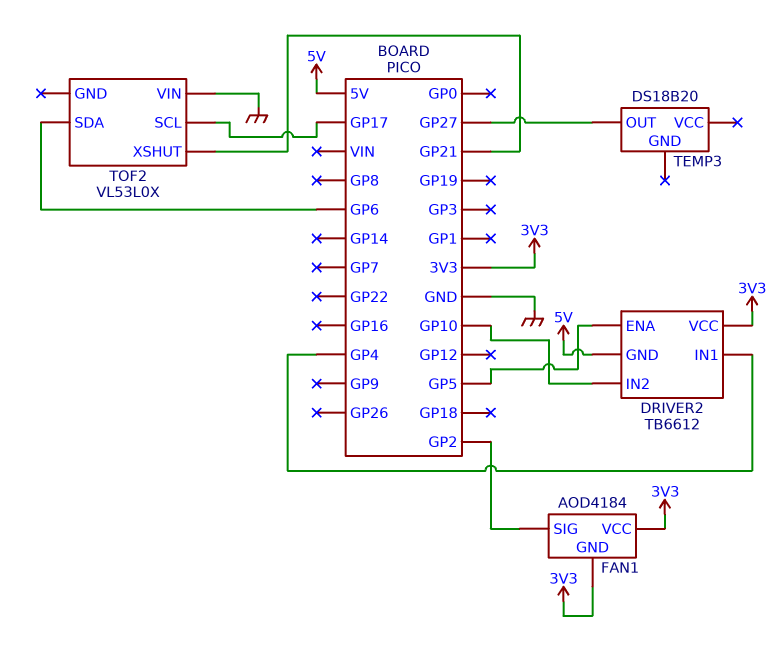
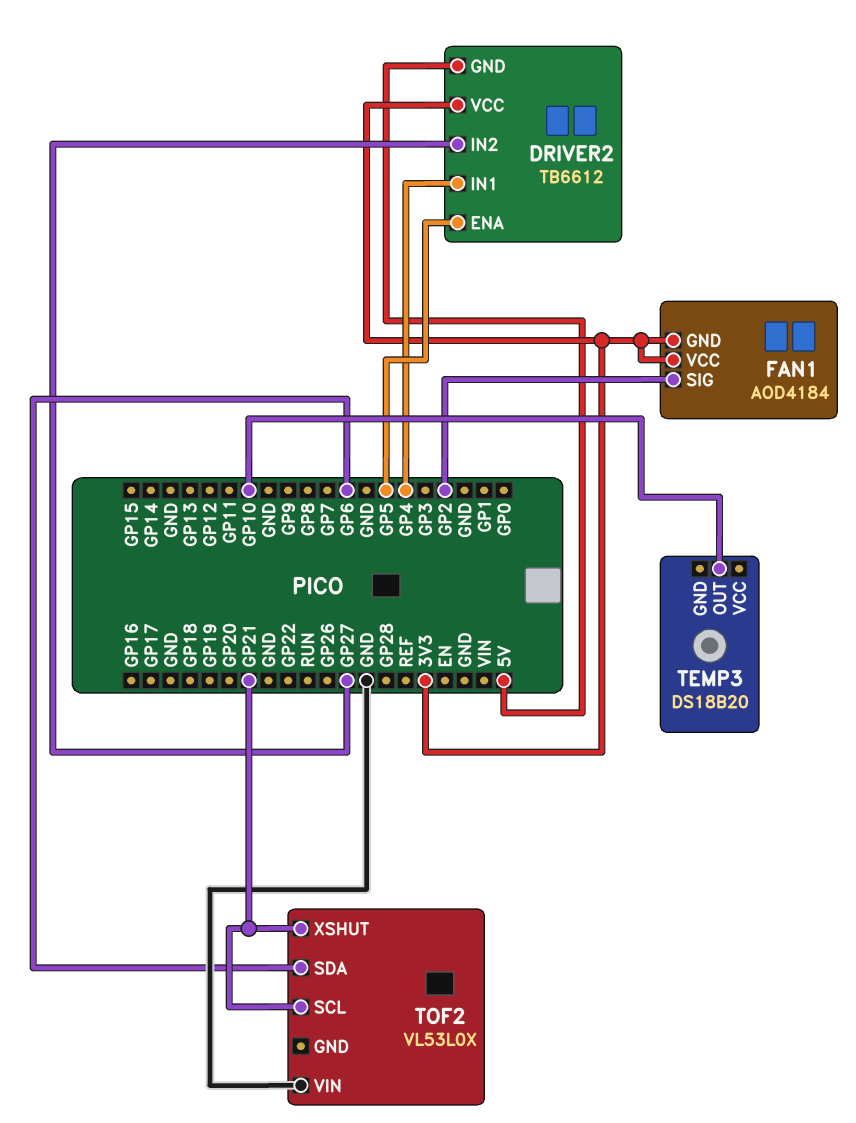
DRIVER2 pin IN2: GP10 -> GP27
TEMP3 pin OUT: GP27 -> GP10
TOF2 pin SCL: GP17 -> GP21

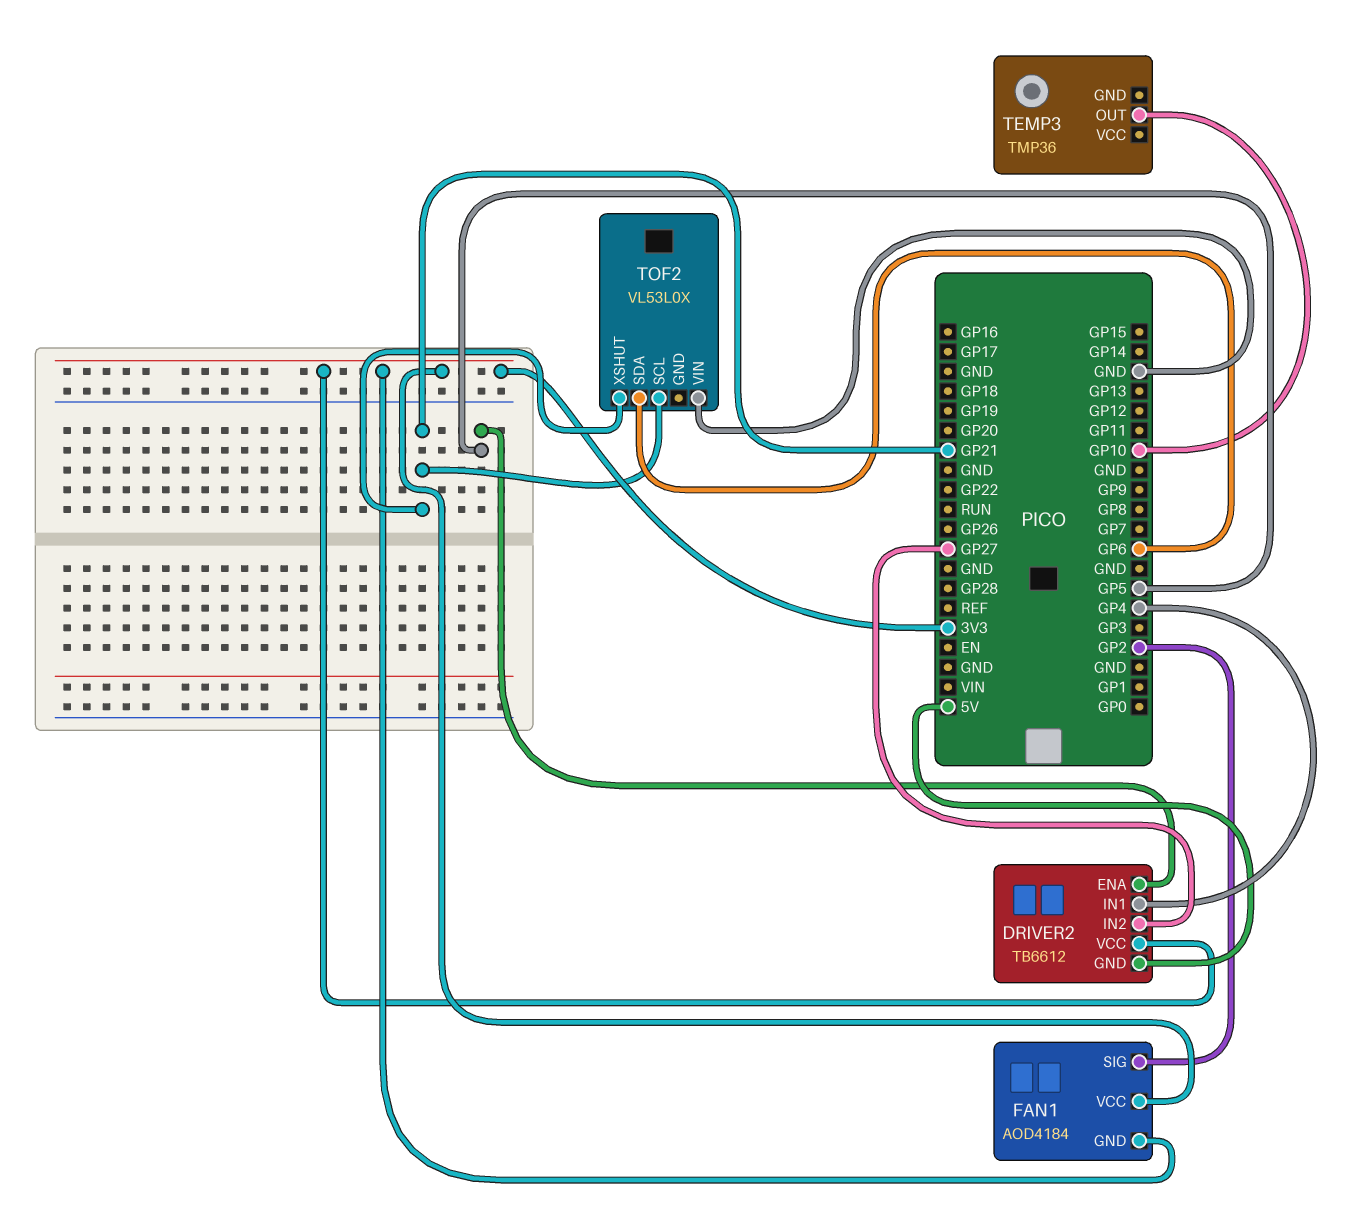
TEMP3: DS18B20 -> TMP36

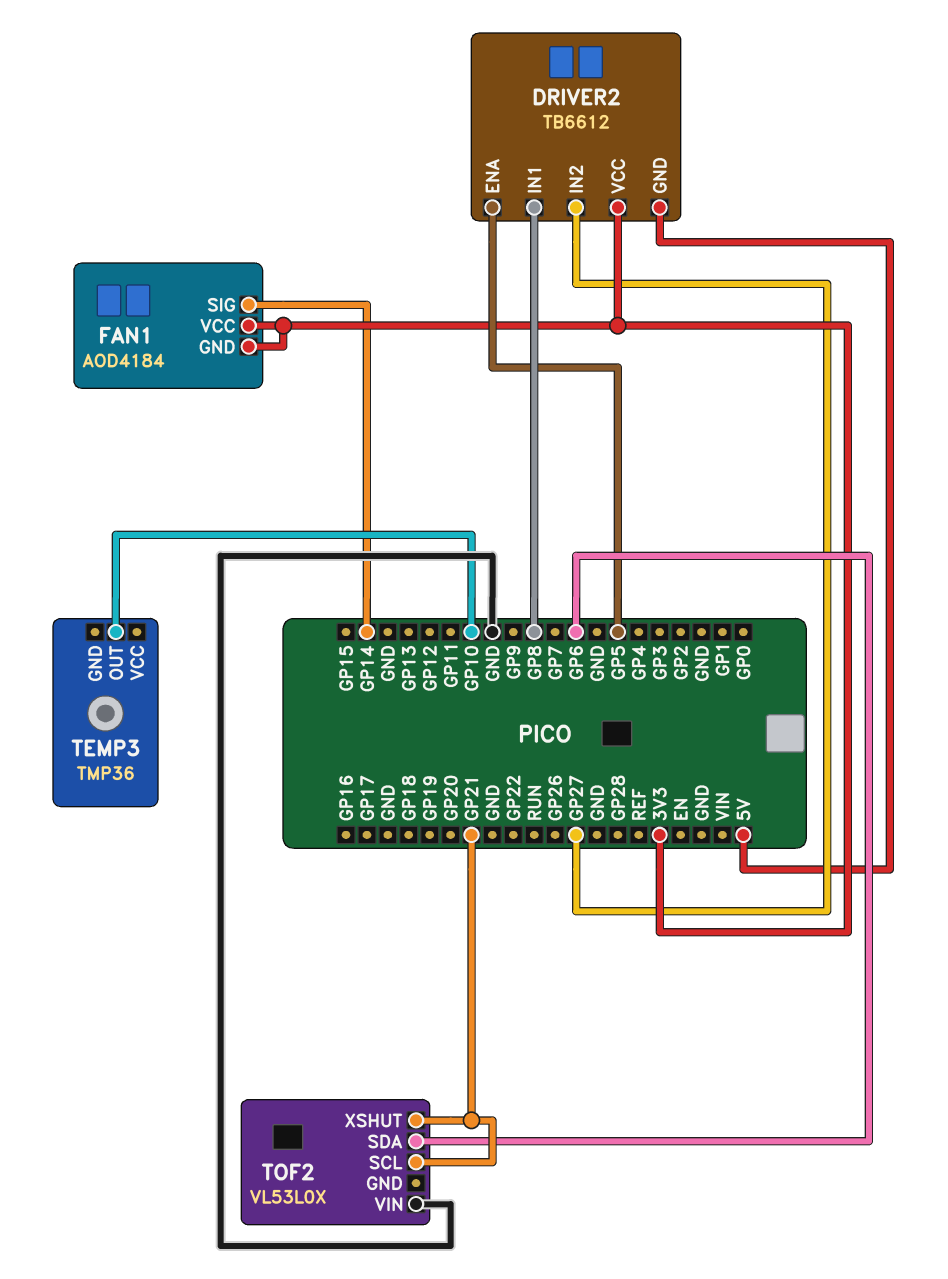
DRIVER2 pin IN1: GP4 -> GP8
FAN1 pin SIG: GP2 -> GP14

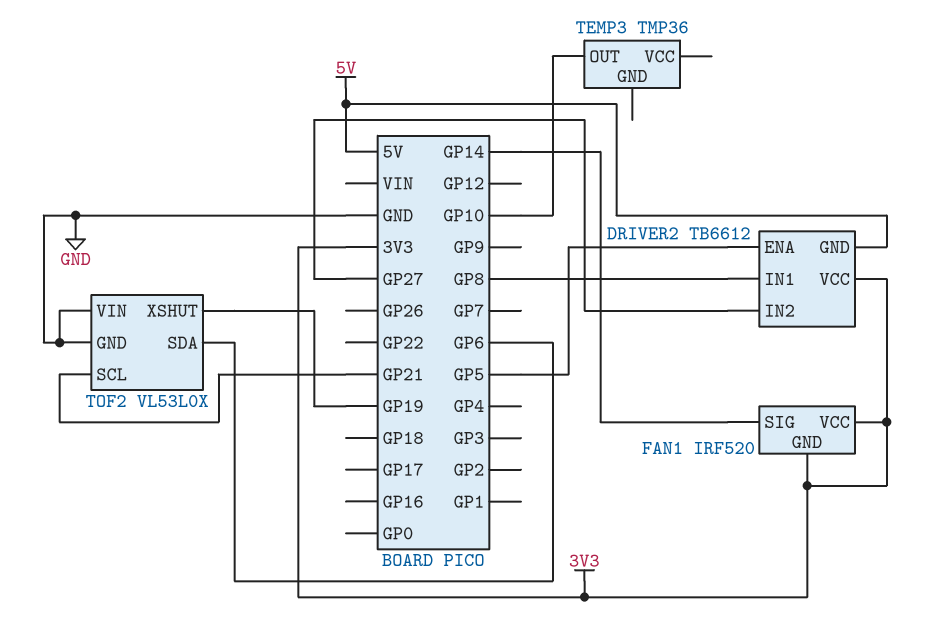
FAN1: AOD4184 -> IRF520
TOF2 pin GND: none -> GND
TOF2 pin XSHUT: GP21 -> GP19

